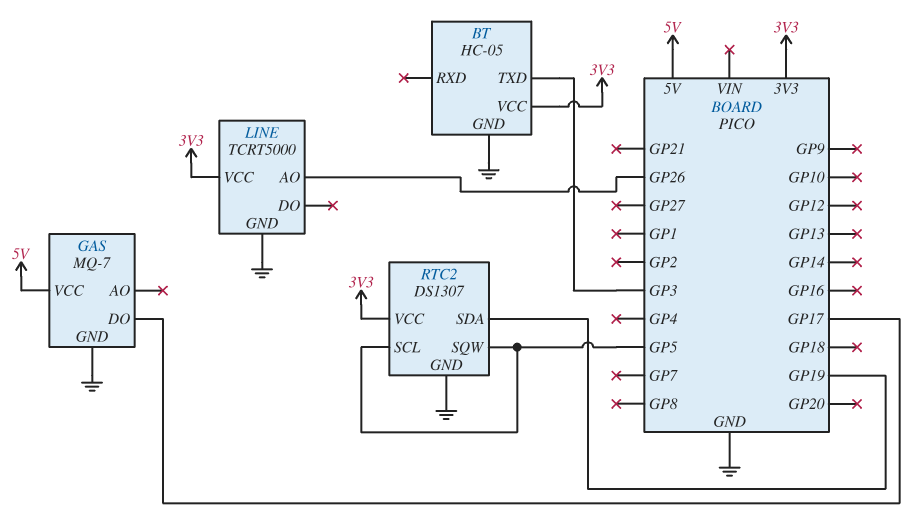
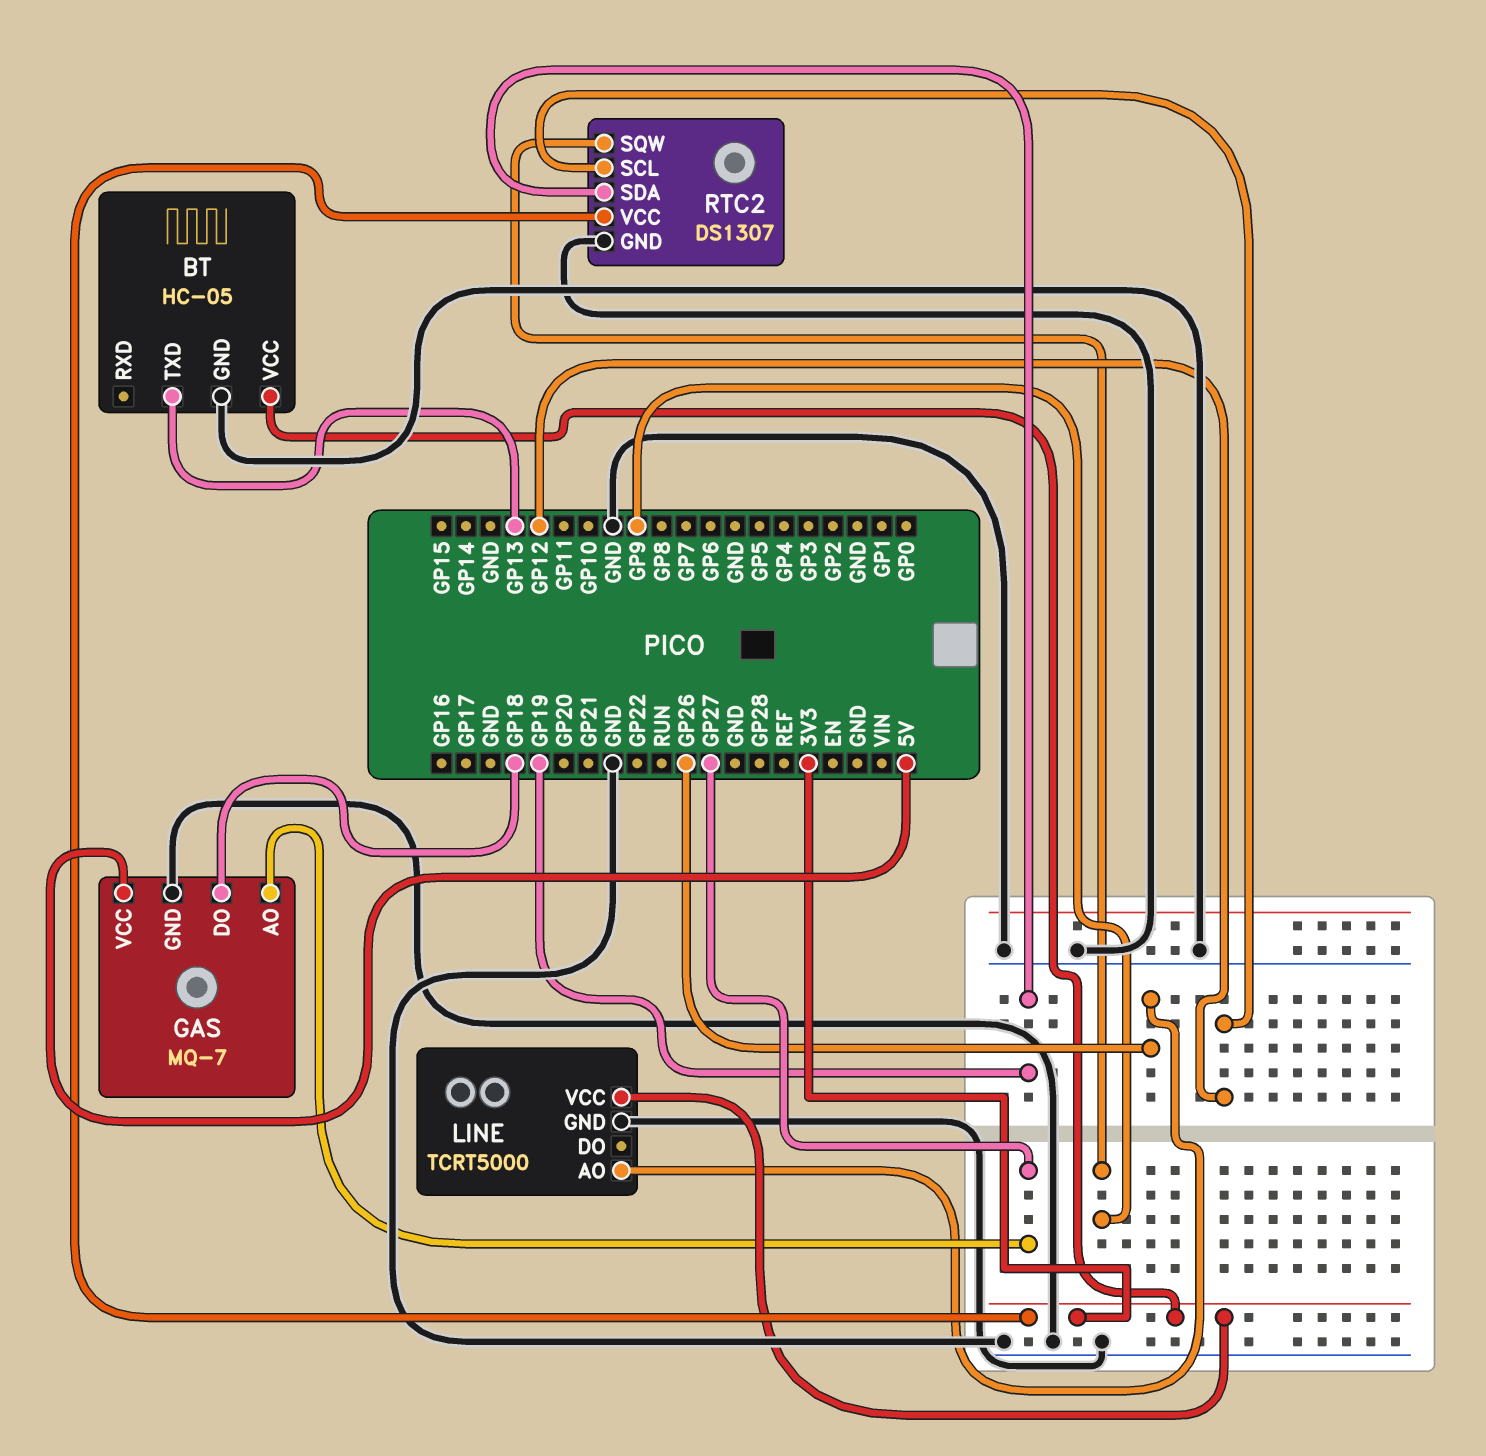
BT pin TXD: GP3 -> GP13
GAS pin AO: none -> GP27
GAS pin DO: GP17 -> GP18
RTC2 pin SCL: GP5 -> GP12
RTC2 pin SQW: GP5 -> GP9

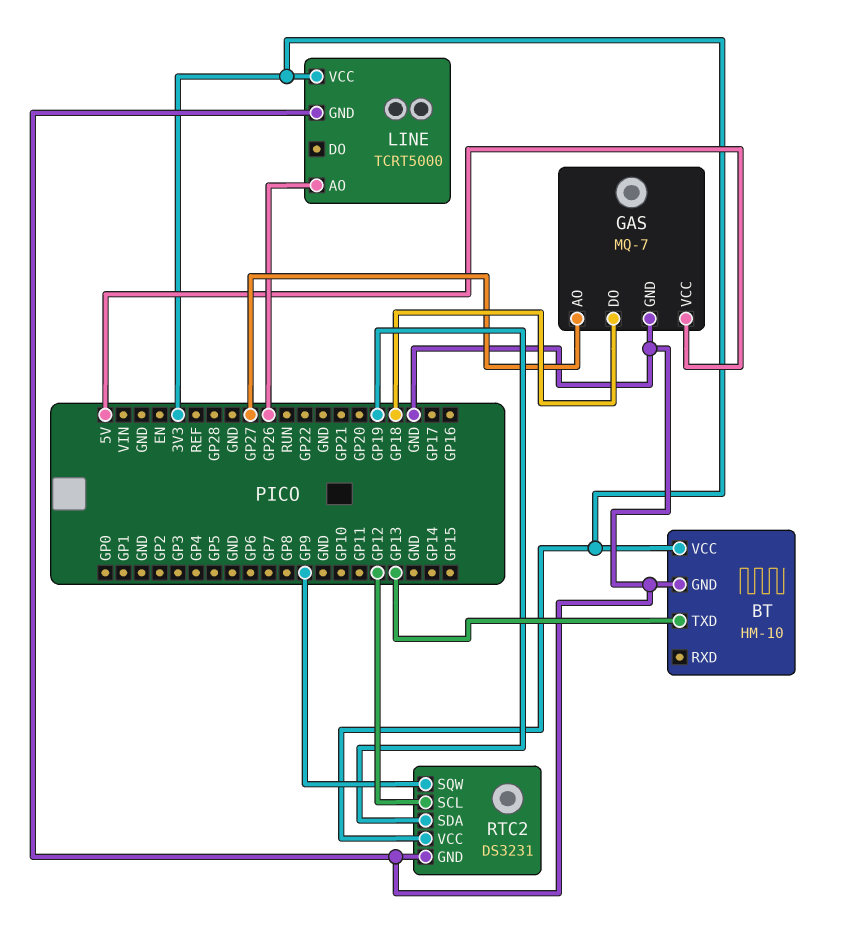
BT: HC-05 -> HM-10
RTC2: DS1307 -> DS3231

